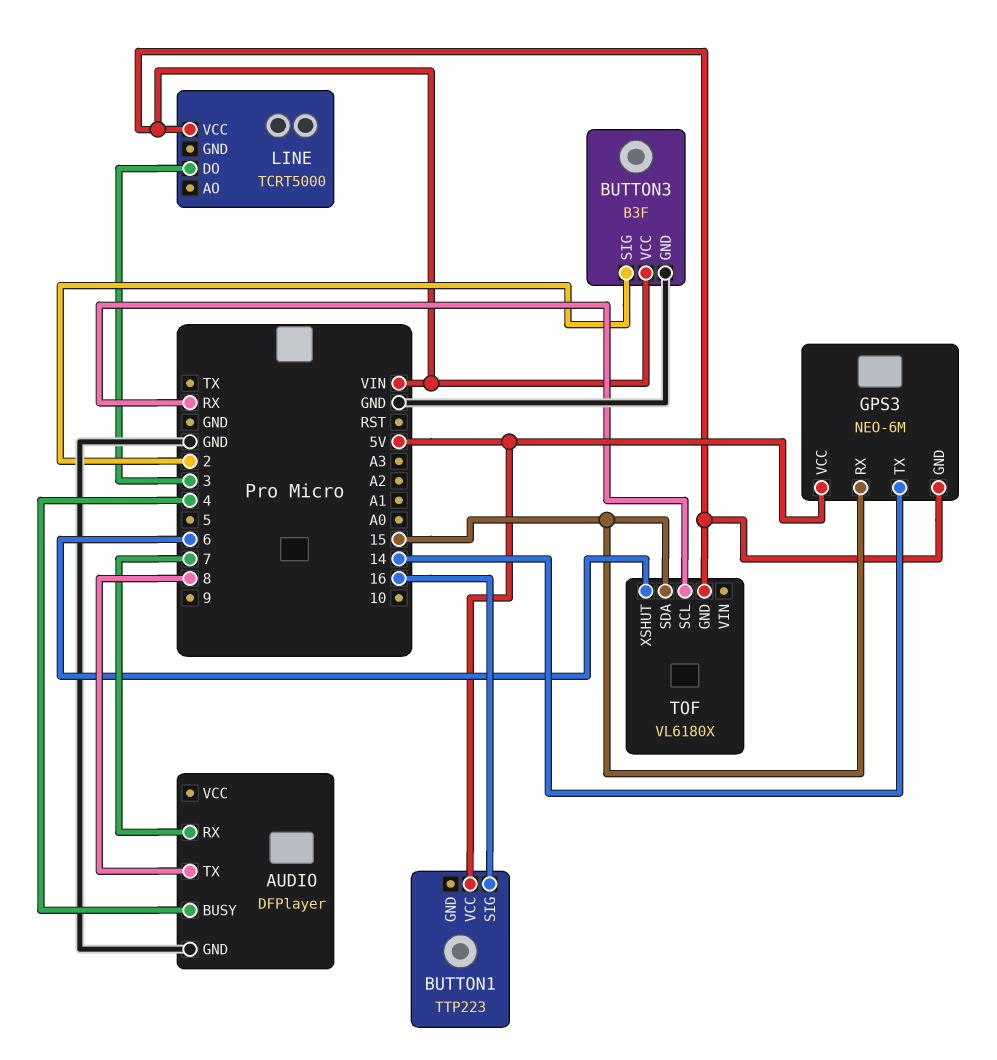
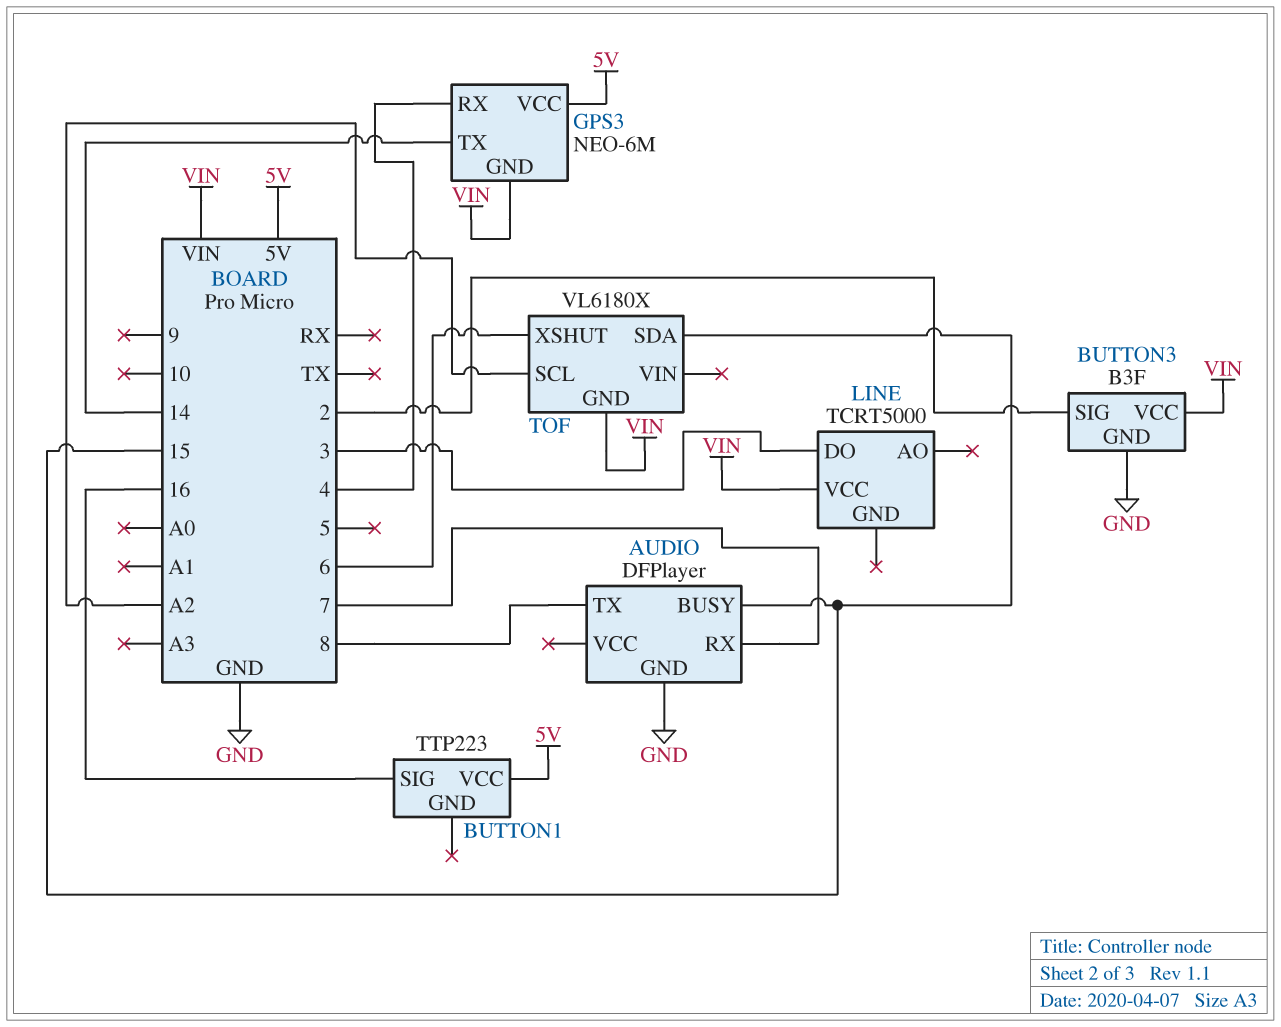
AUDIO pin BUSY: 4 -> 15
GPS3 pin RX: 15 -> 4
TOF pin SCL: RX -> A2

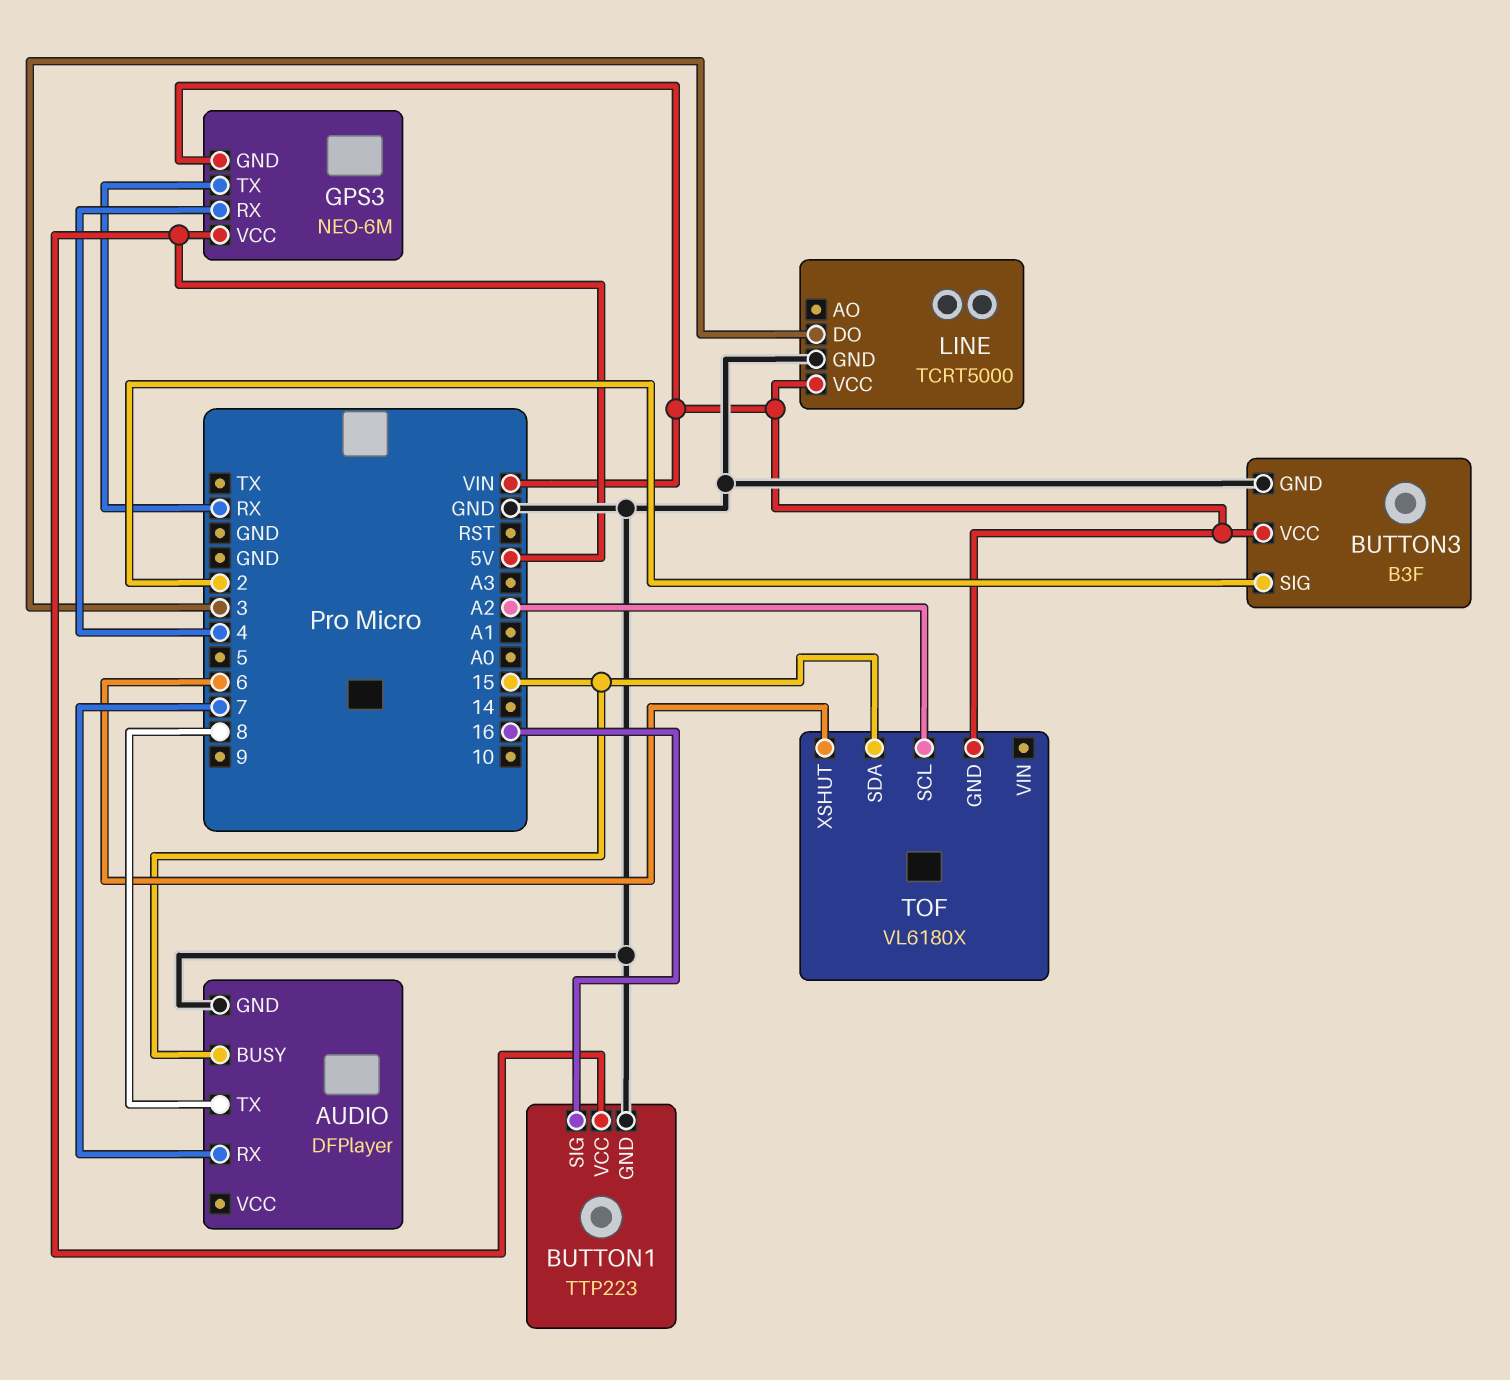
BUTTON1 pin GND: none -> GND
GPS3 pin TX: 14 -> RX
LINE pin GND: none -> GND

